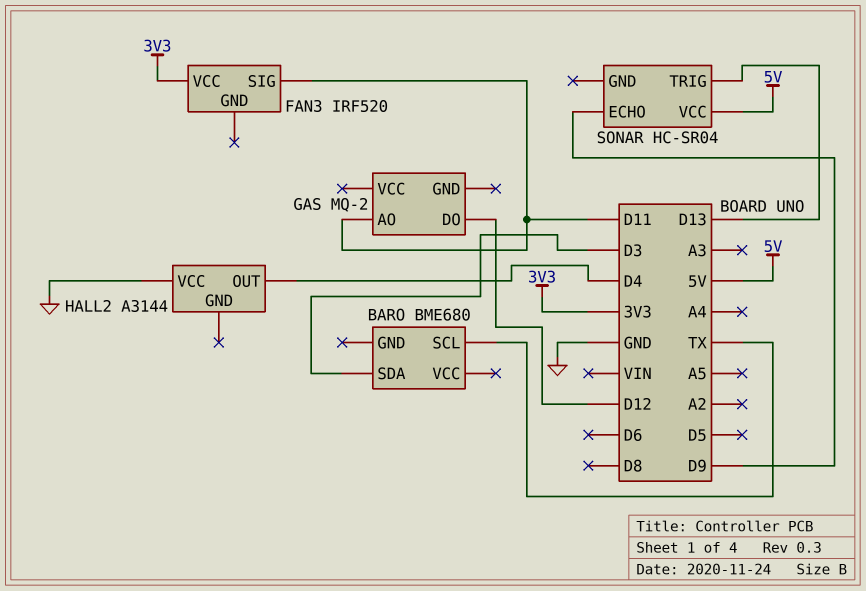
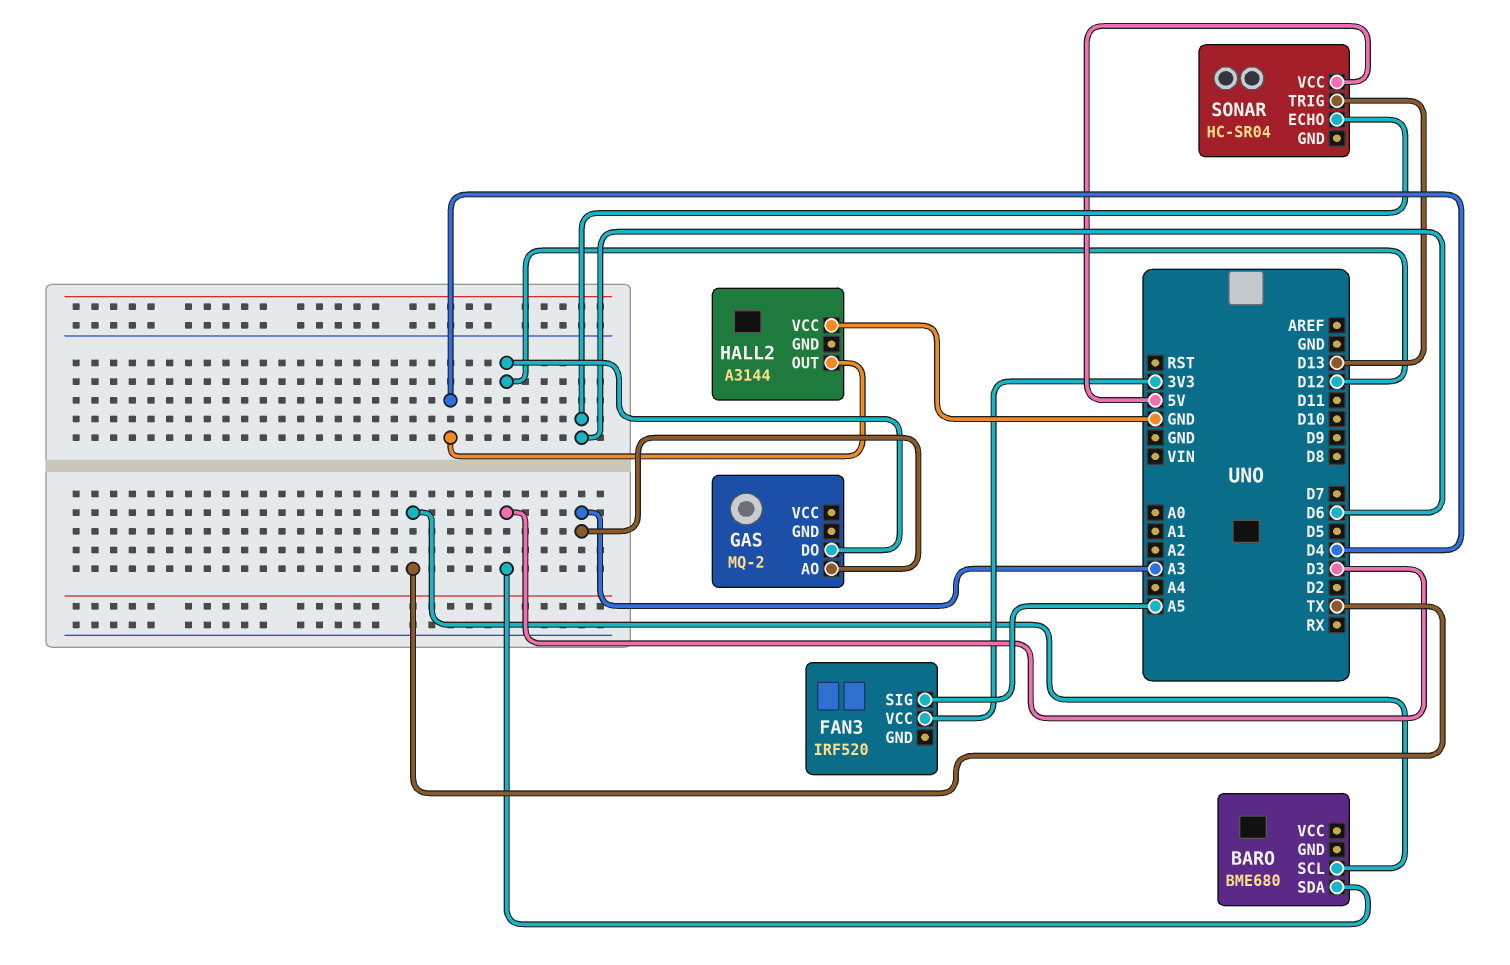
FAN3 pin SIG: D11 -> A5
GAS pin AO: D11 -> A3
SONAR pin ECHO: D9 -> D6

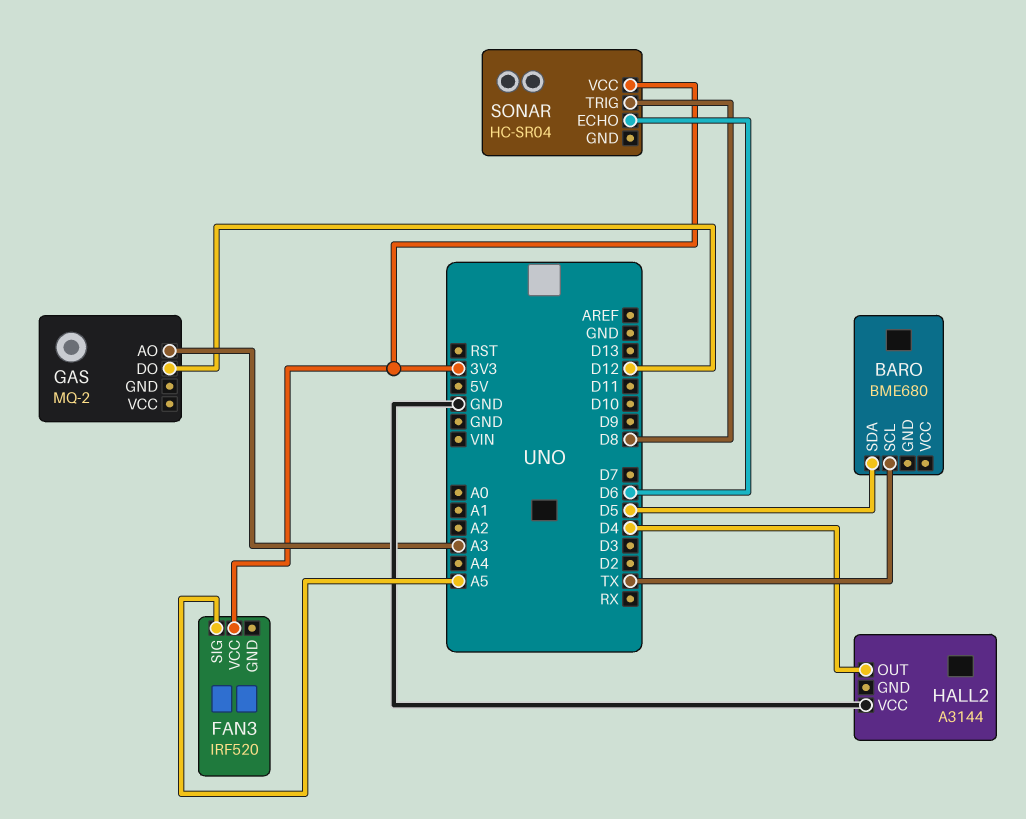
BARO pin SDA: D3 -> D5
SONAR pin TRIG: D13 -> D8
SONAR pin VCC: 5V -> 3V3

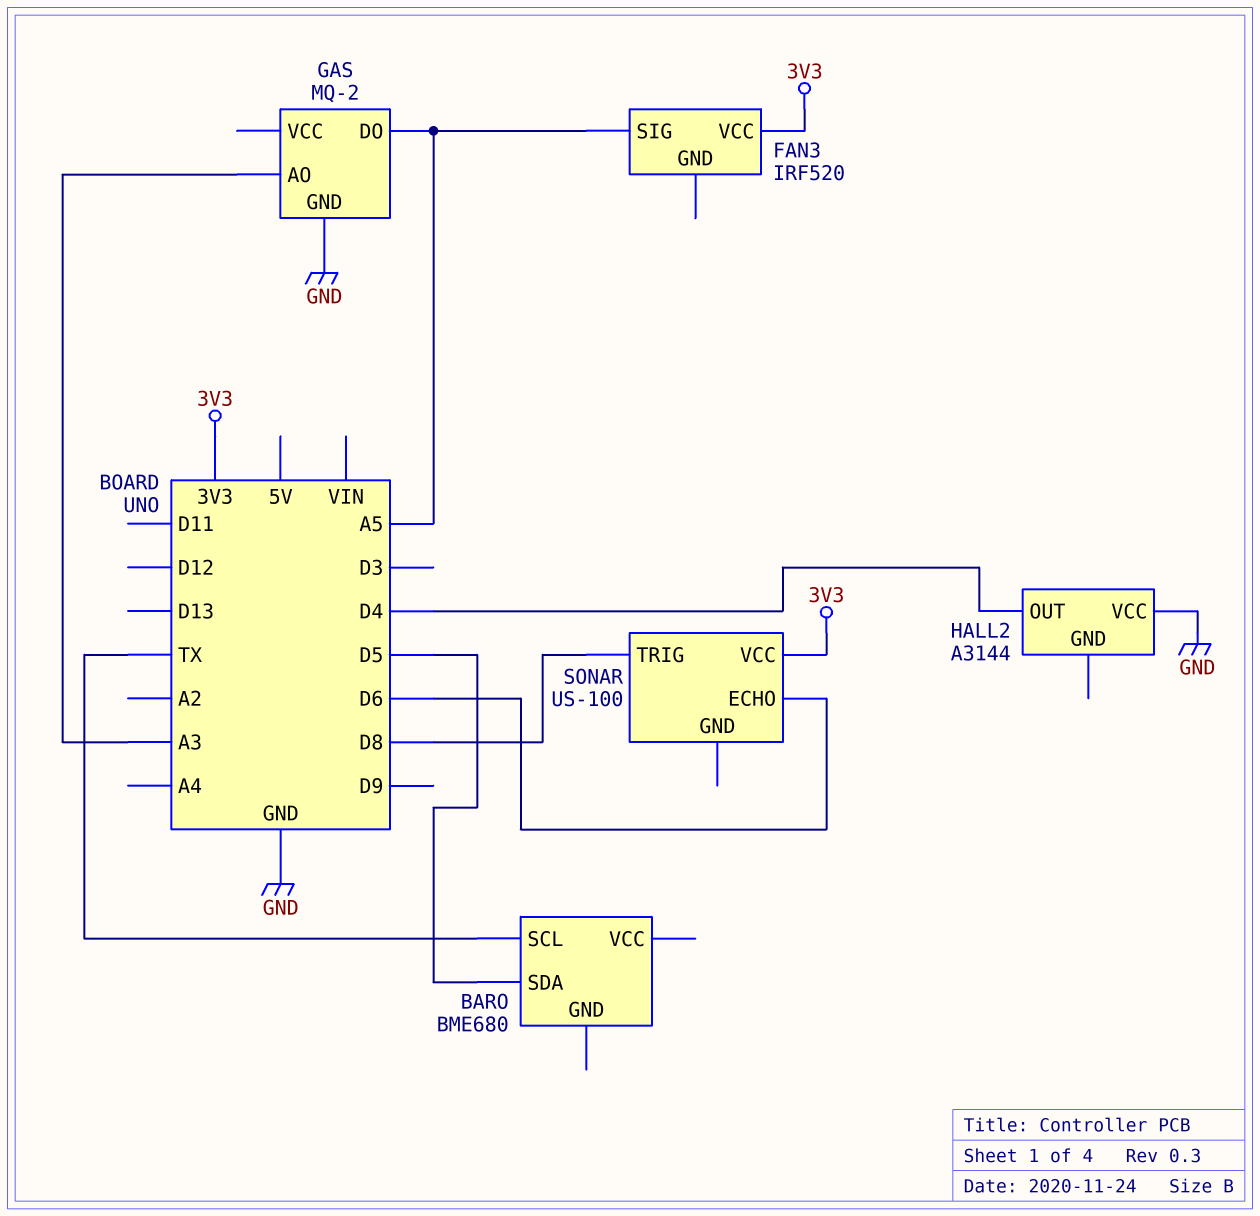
GAS pin DO: D12 -> A5
GAS pin GND: none -> GND
SONAR: HC-SR04 -> US-100

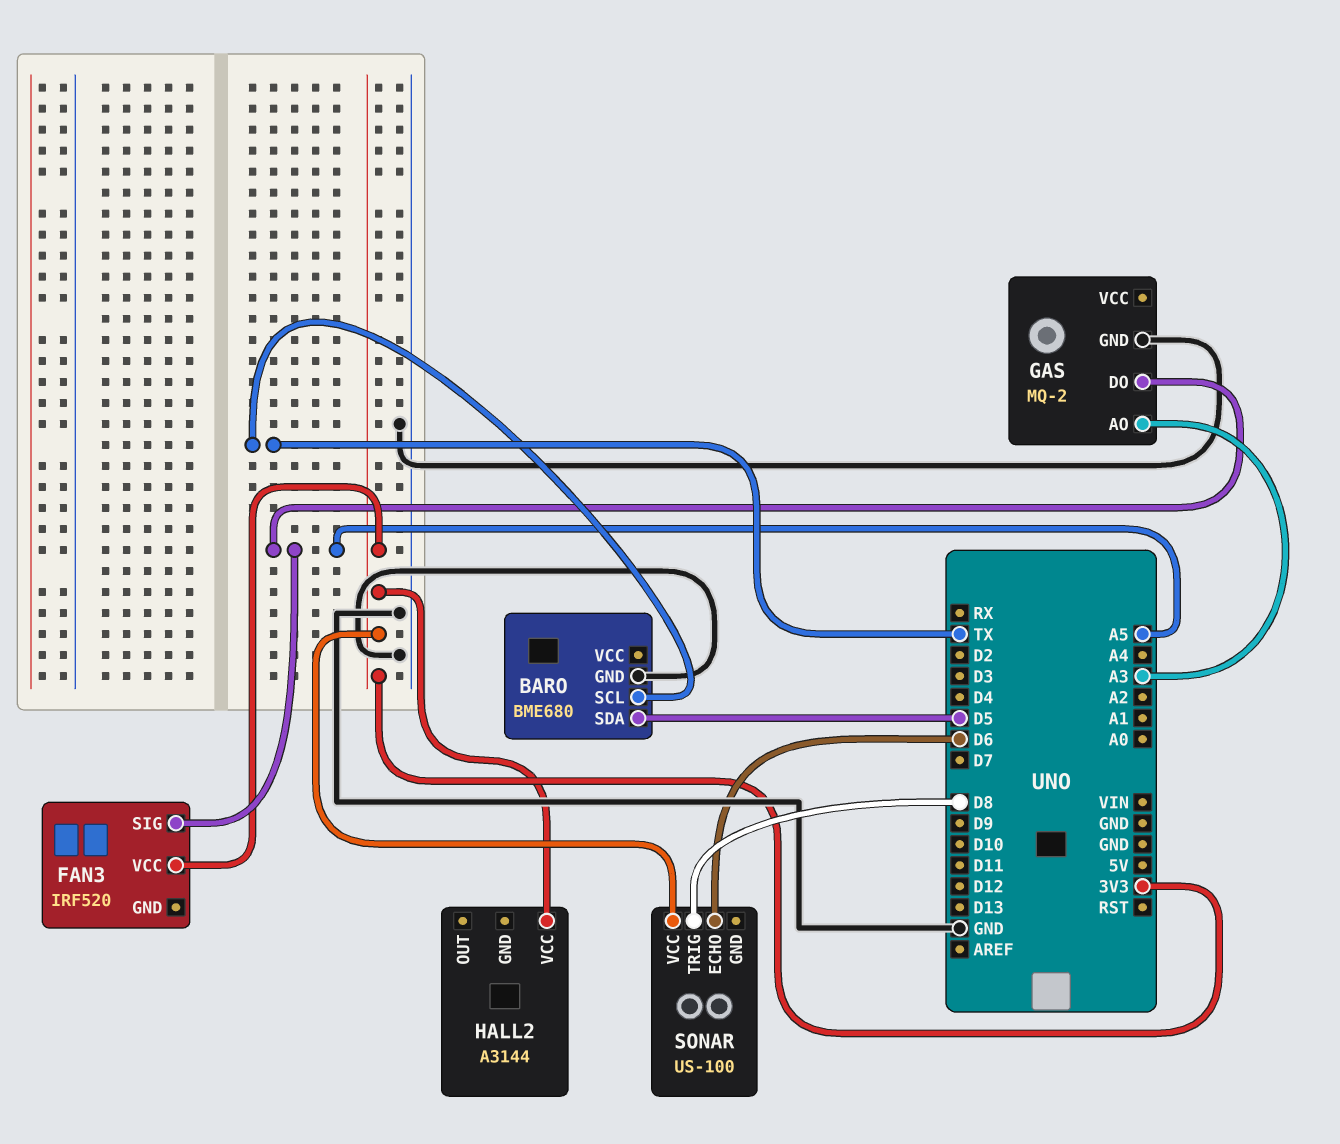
BARO pin GND: none -> GND
HALL2 pin OUT: D4 -> none
HALL2 pin VCC: GND -> 3V3

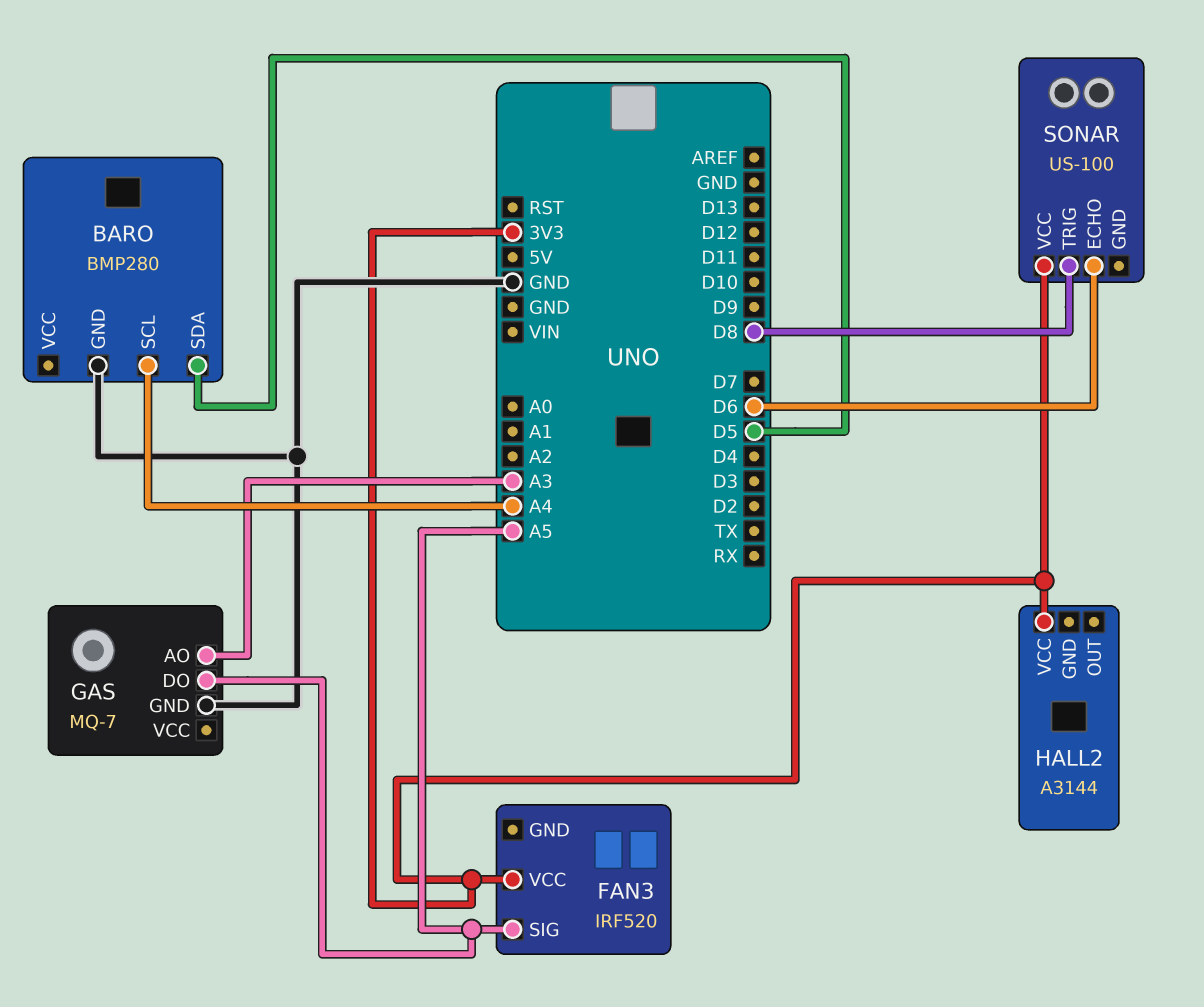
BARO: BME680 -> BMP280
BARO pin SCL: TX -> A4
GAS: MQ-2 -> MQ-7

